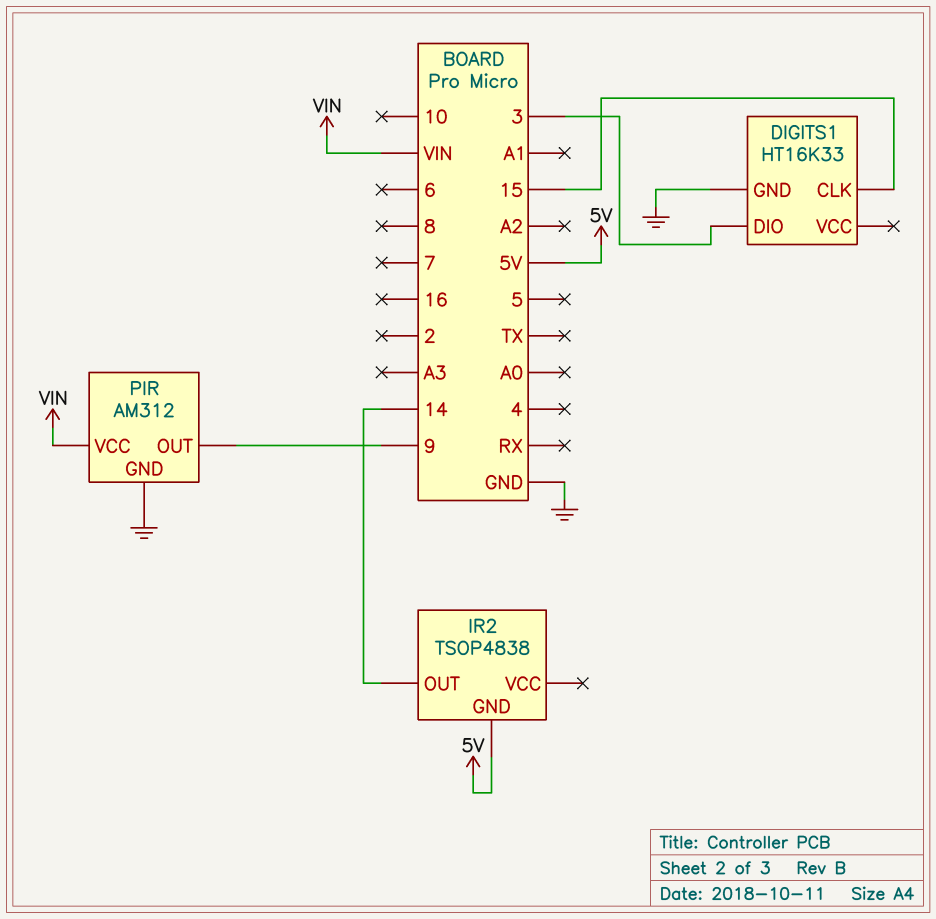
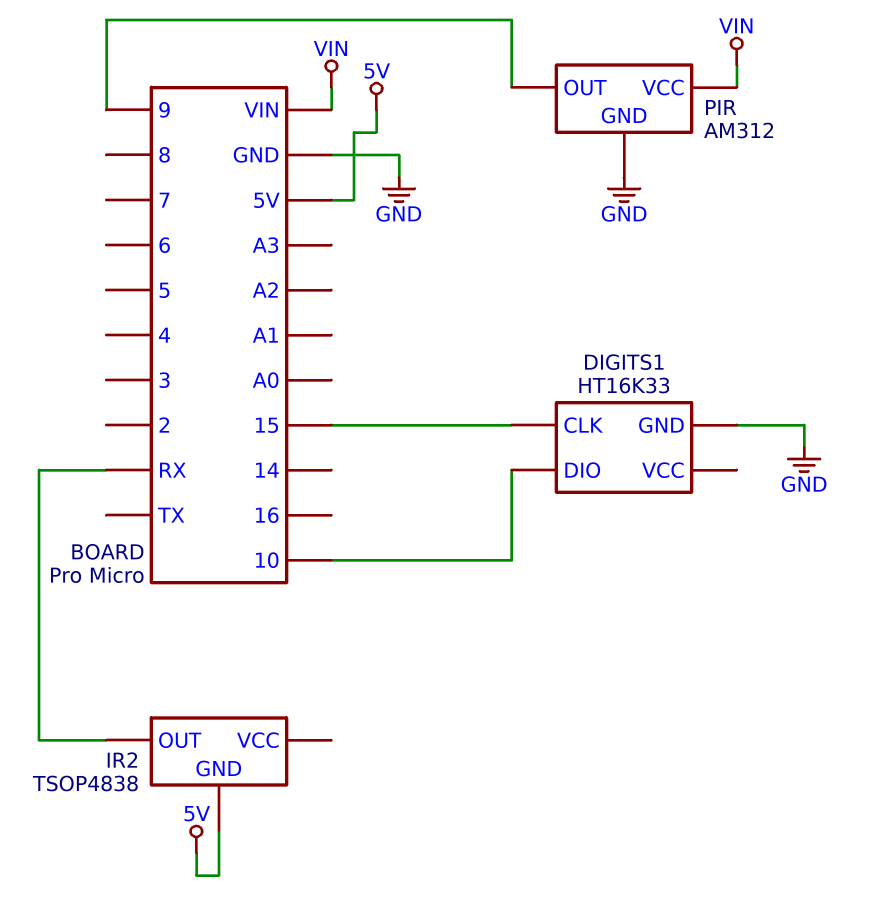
DIGITS1 pin DIO: 3 -> 10
IR2 pin OUT: 14 -> RX

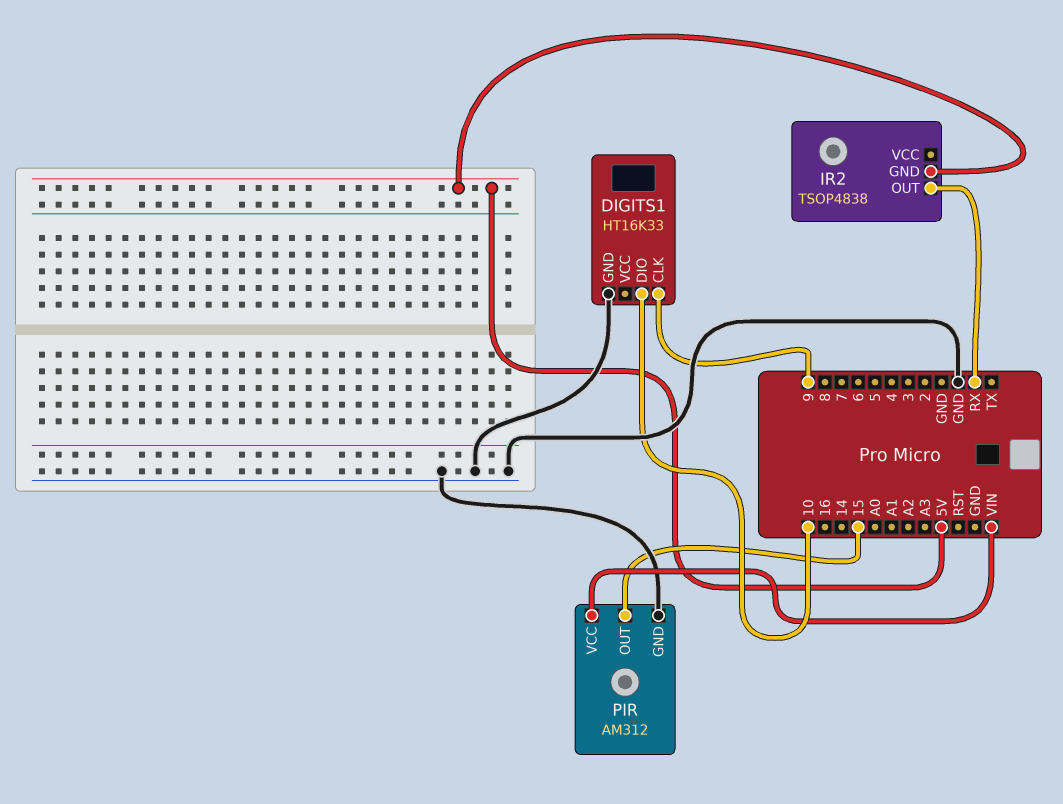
DIGITS1 pin CLK: 15 -> 9
PIR pin OUT: 9 -> 15

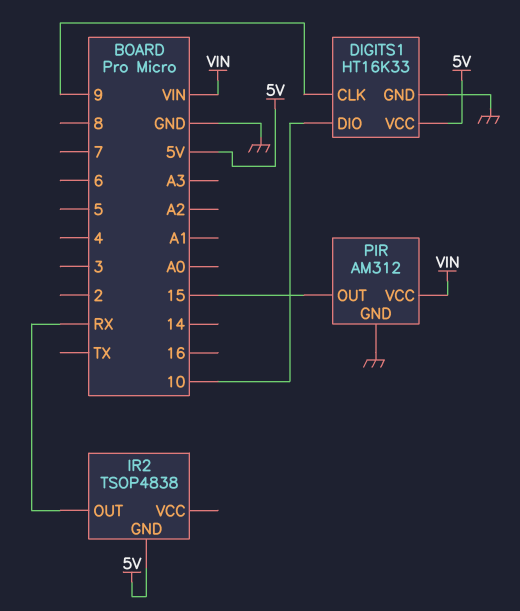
DIGITS1 pin VCC: none -> 5V

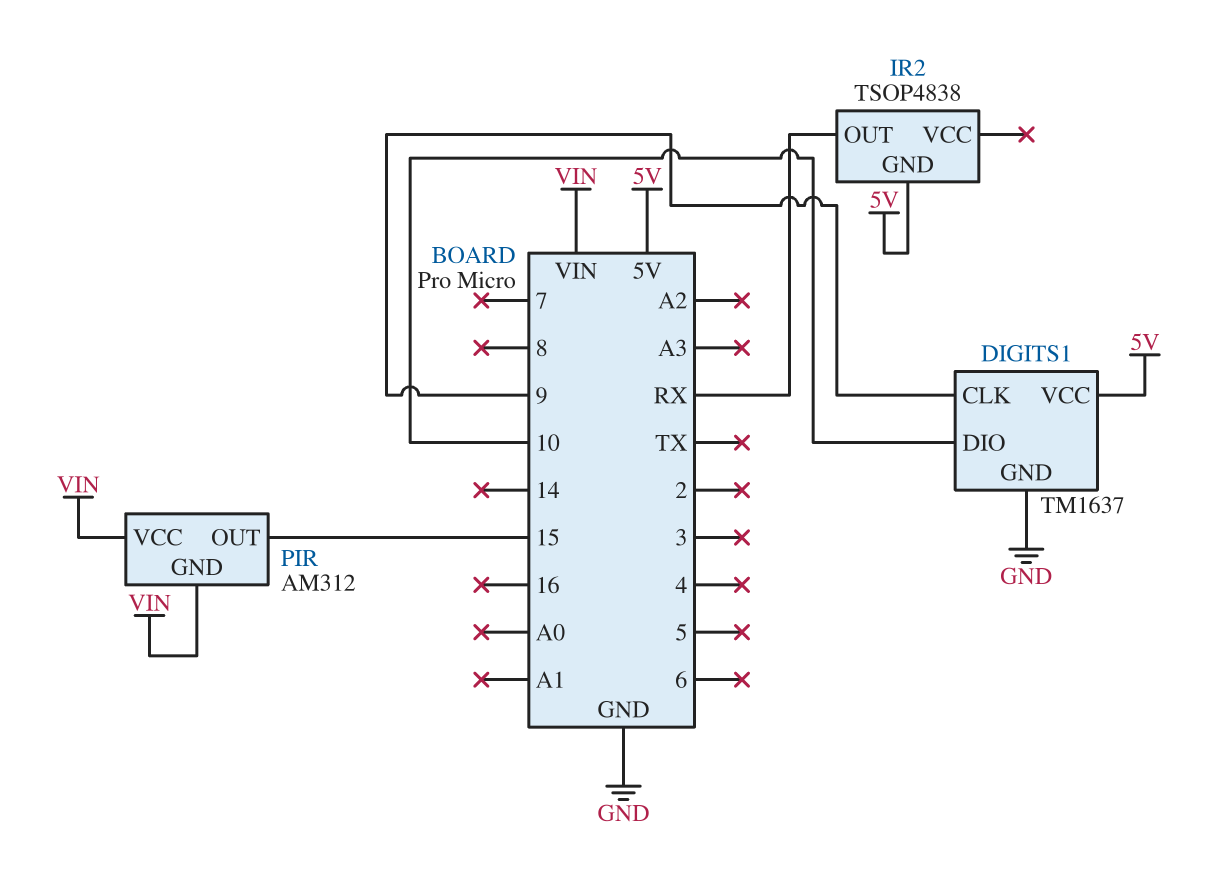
DIGITS1: HT16K33 -> TM1637
PIR pin GND: GND -> VIN

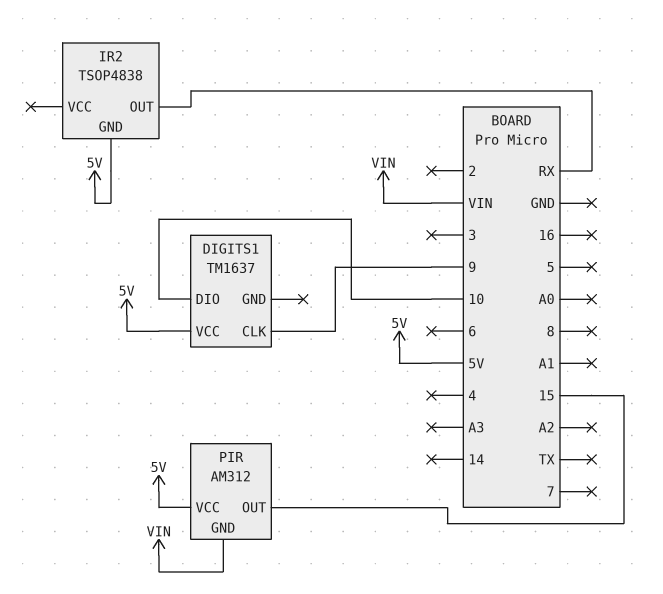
DIGITS1 pin GND: GND -> none
PIR pin VCC: VIN -> 5V

